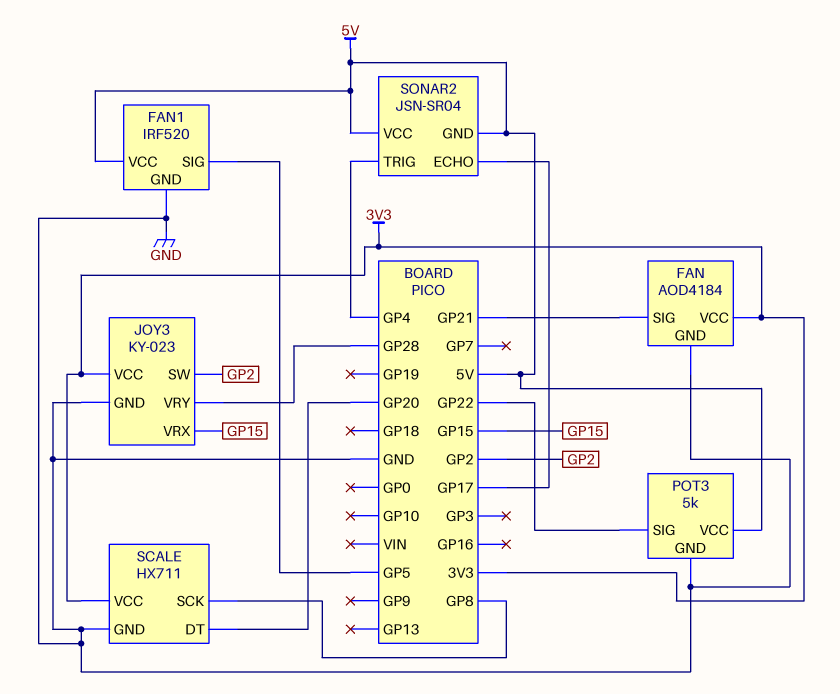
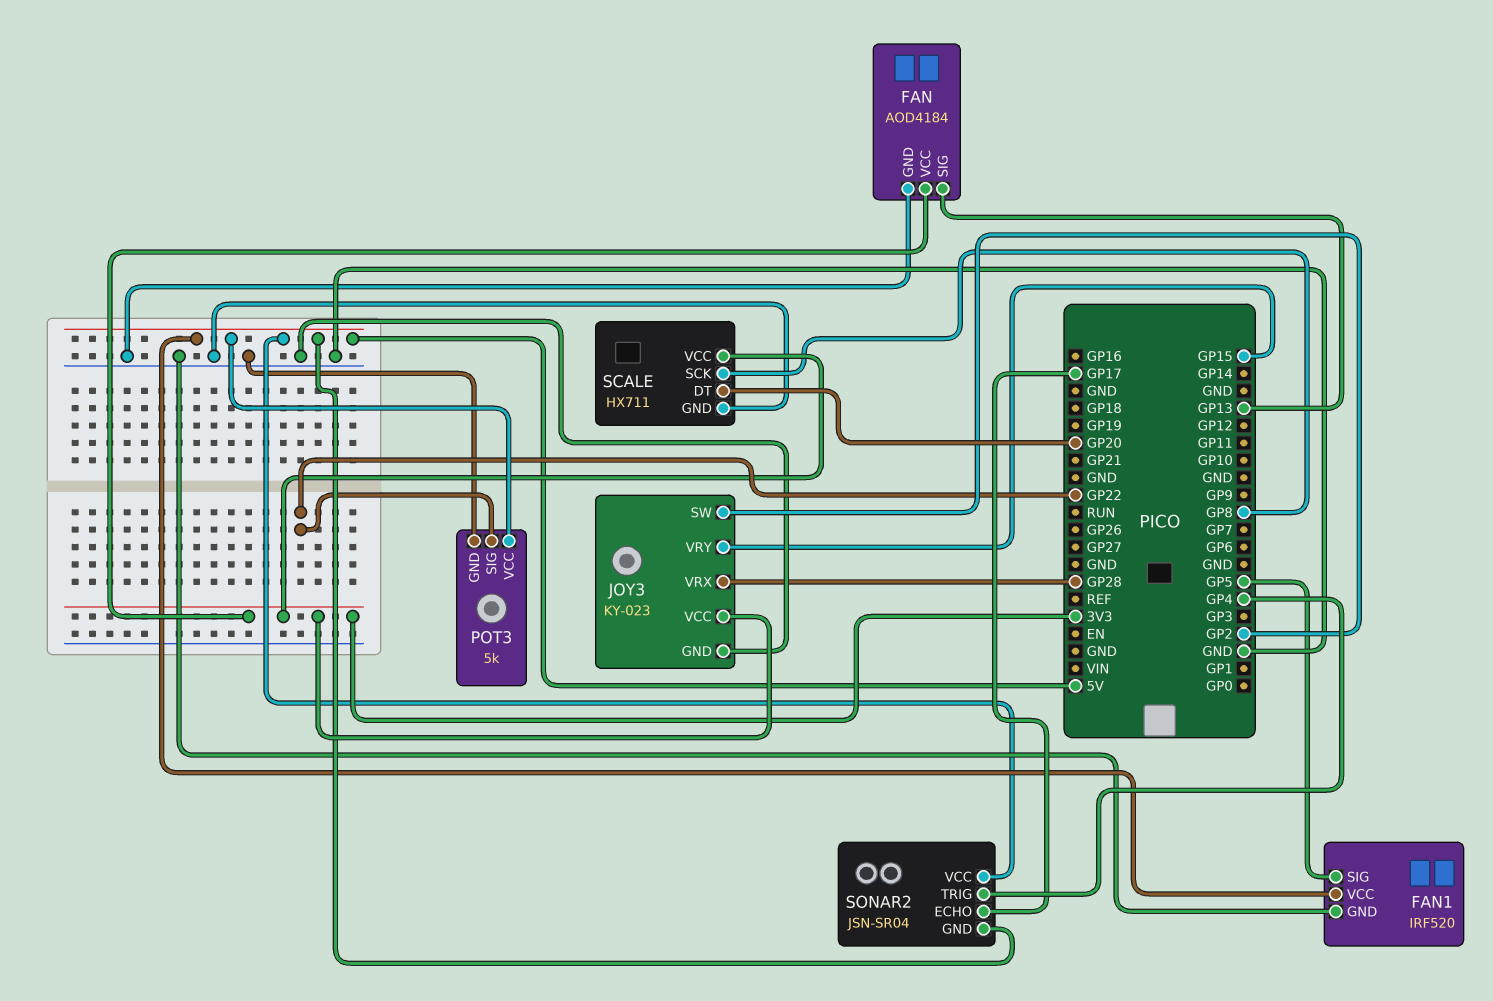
FAN pin SIG: GP21 -> GP13
JOY3 pin VRX: GP15 -> GP28
JOY3 pin VRY: GP28 -> GP15

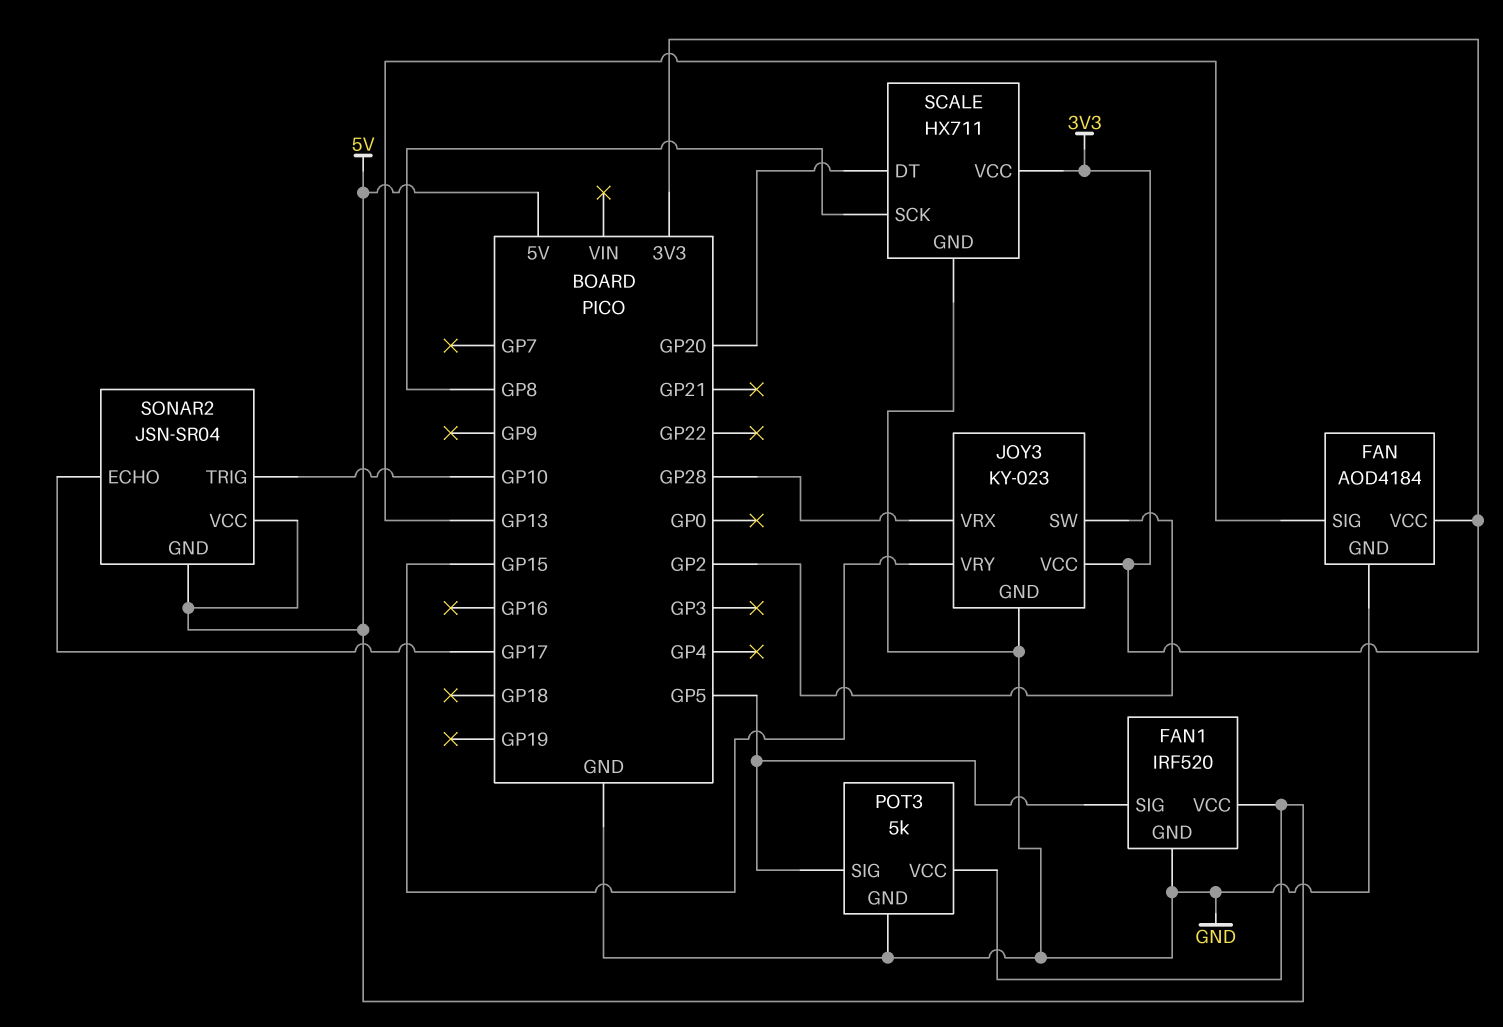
POT3 pin SIG: GP22 -> GP5
SONAR2 pin TRIG: GP4 -> GP10

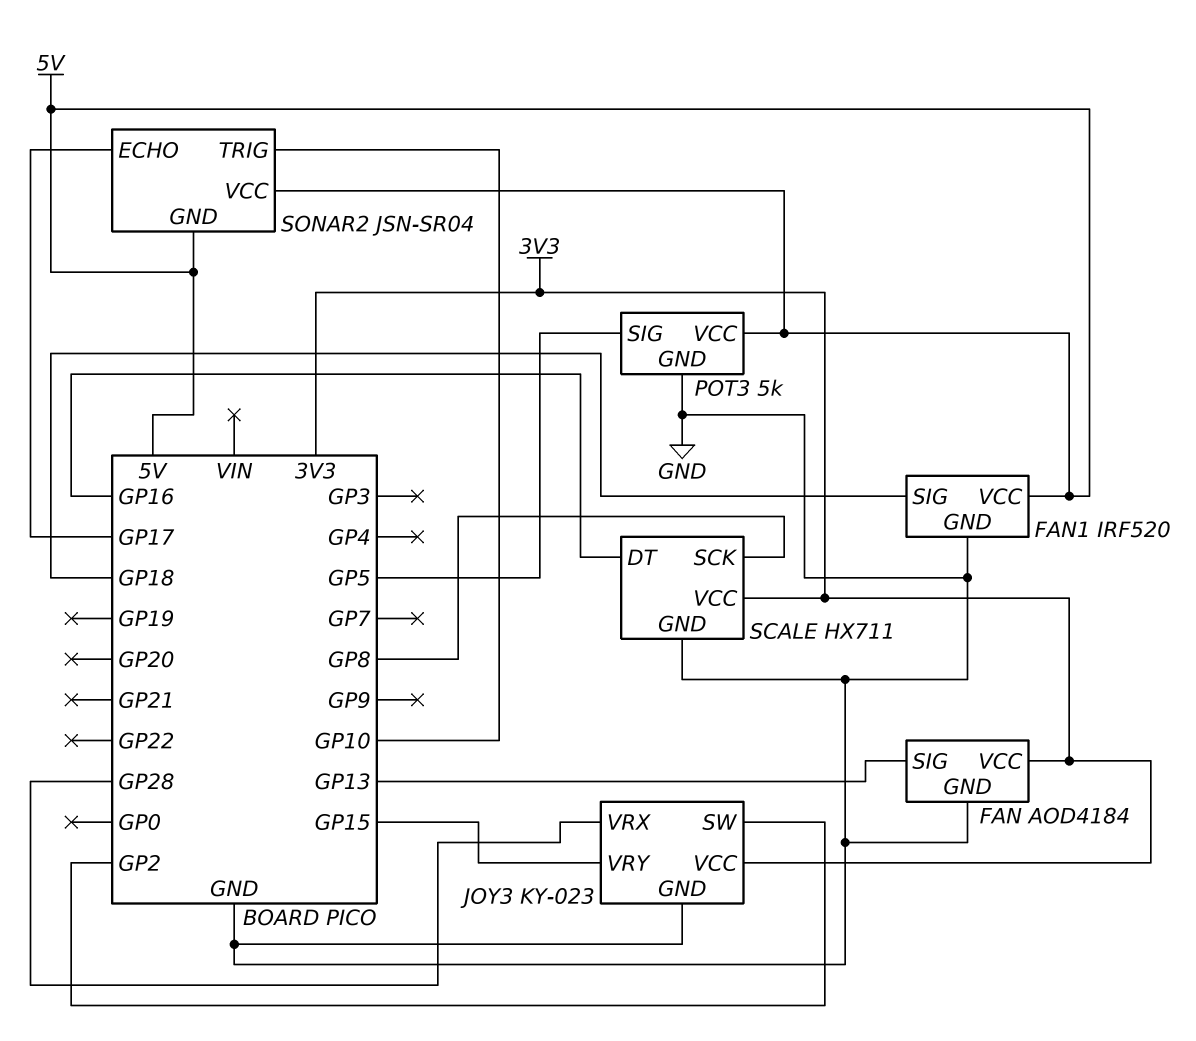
FAN1 pin SIG: GP5 -> GP18
SCALE pin DT: GP20 -> GP16

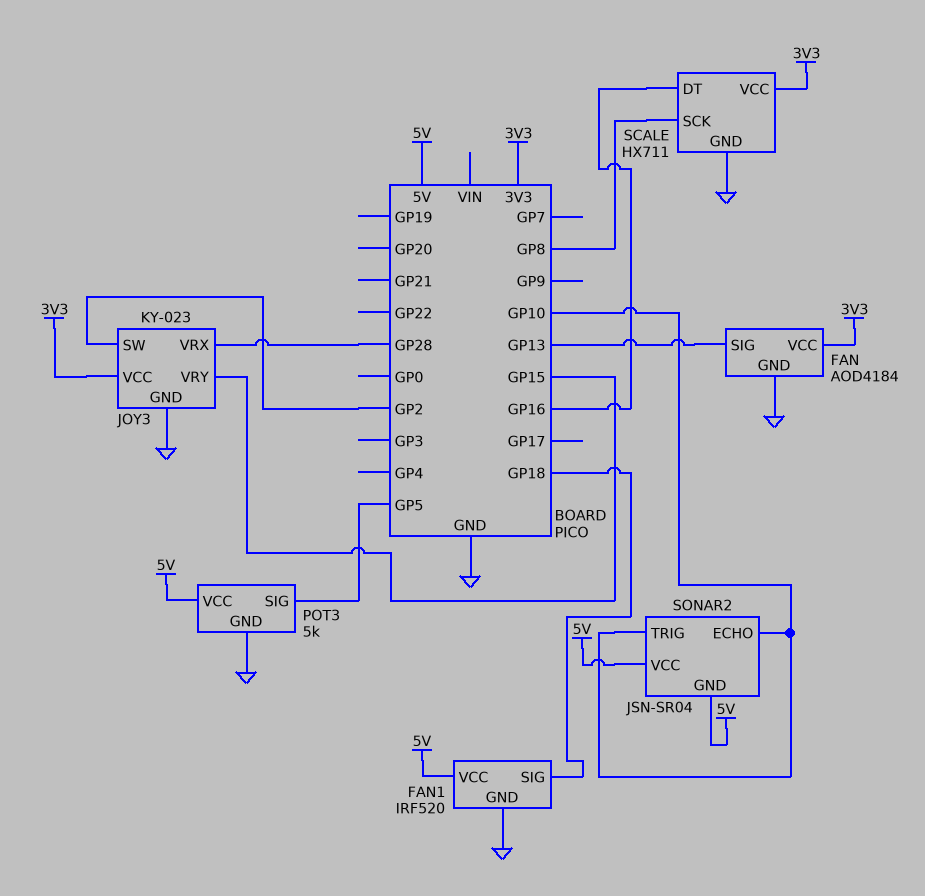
SONAR2 pin ECHO: GP17 -> GP10

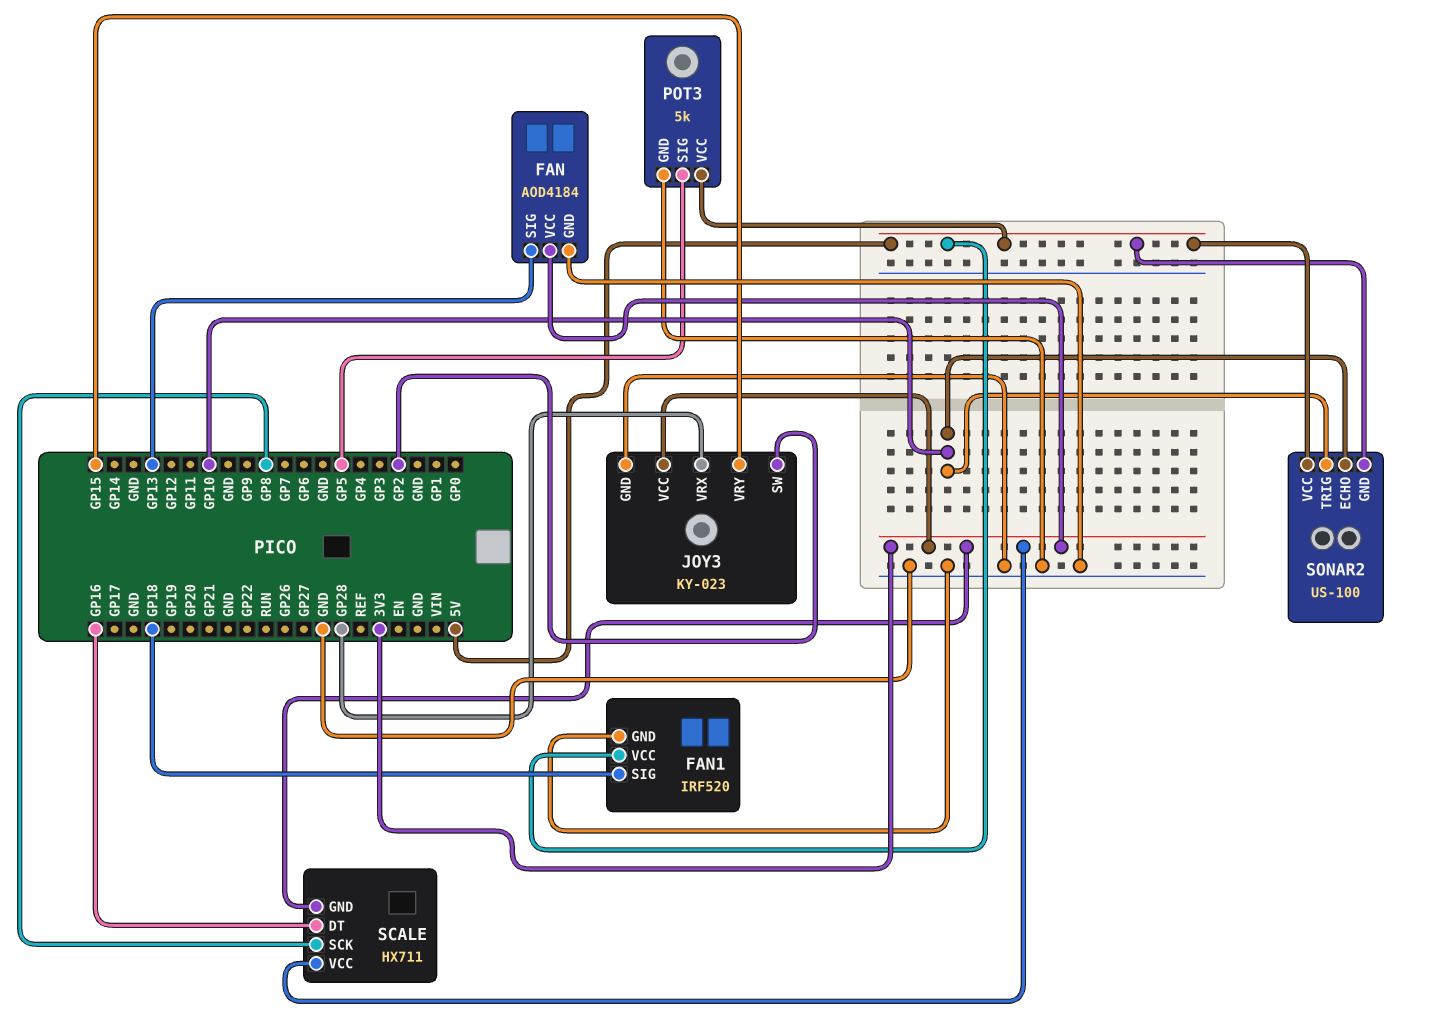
SCALE pin GND: GND -> 3V3
SONAR2: JSN-SR04 -> US-100

